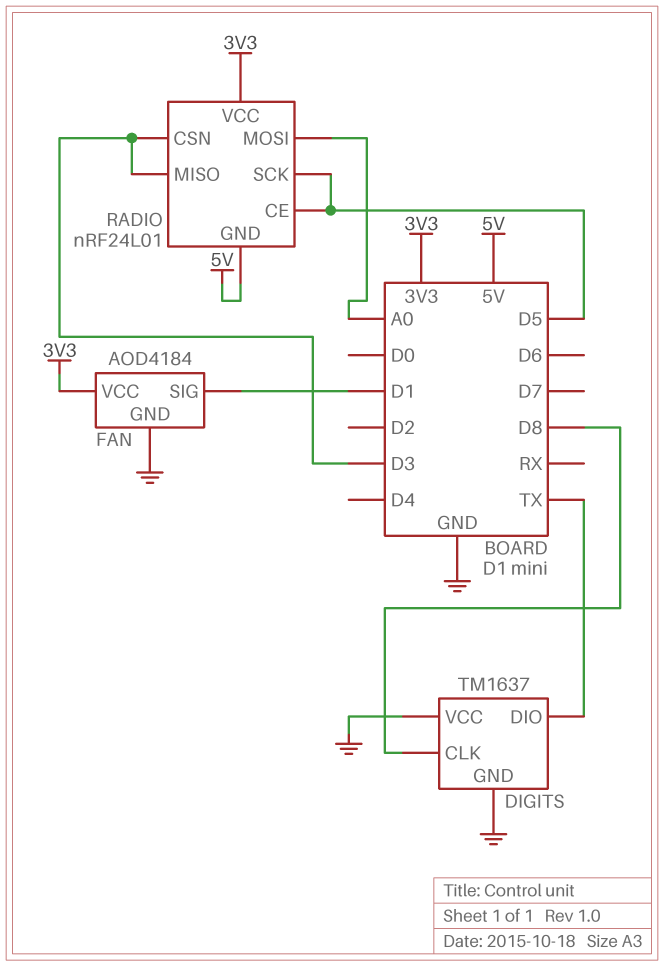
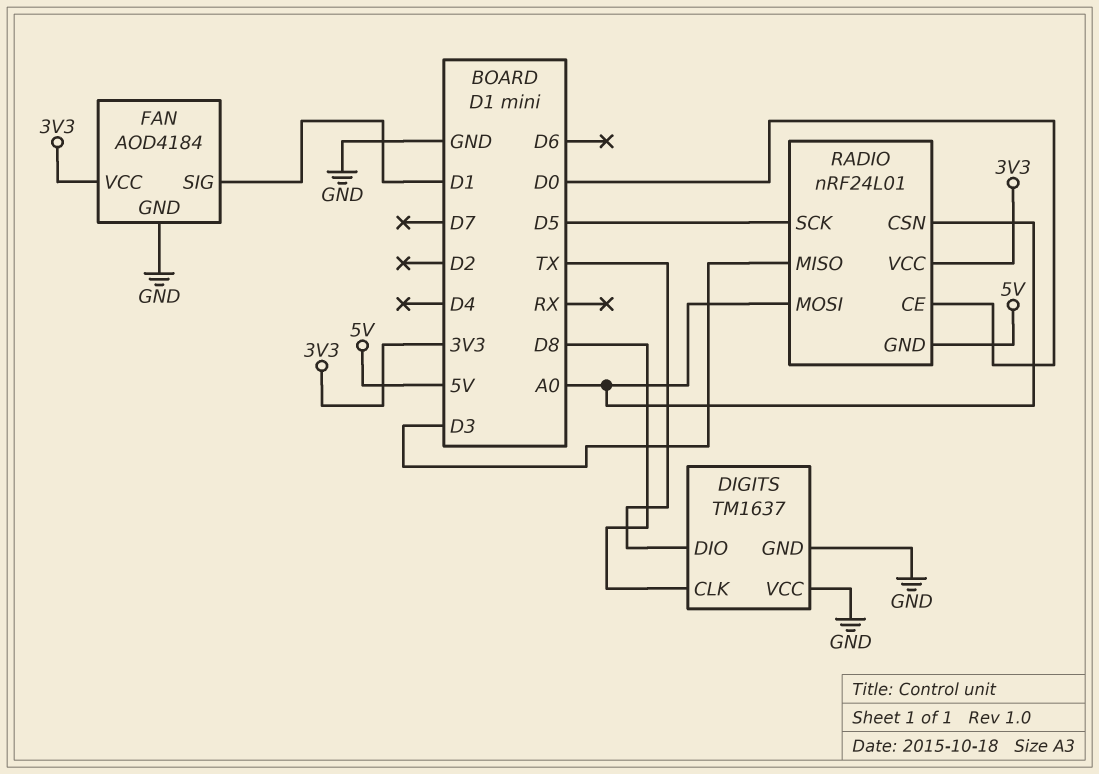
RADIO pin CE: D5 -> D0
RADIO pin CSN: D3 -> A0

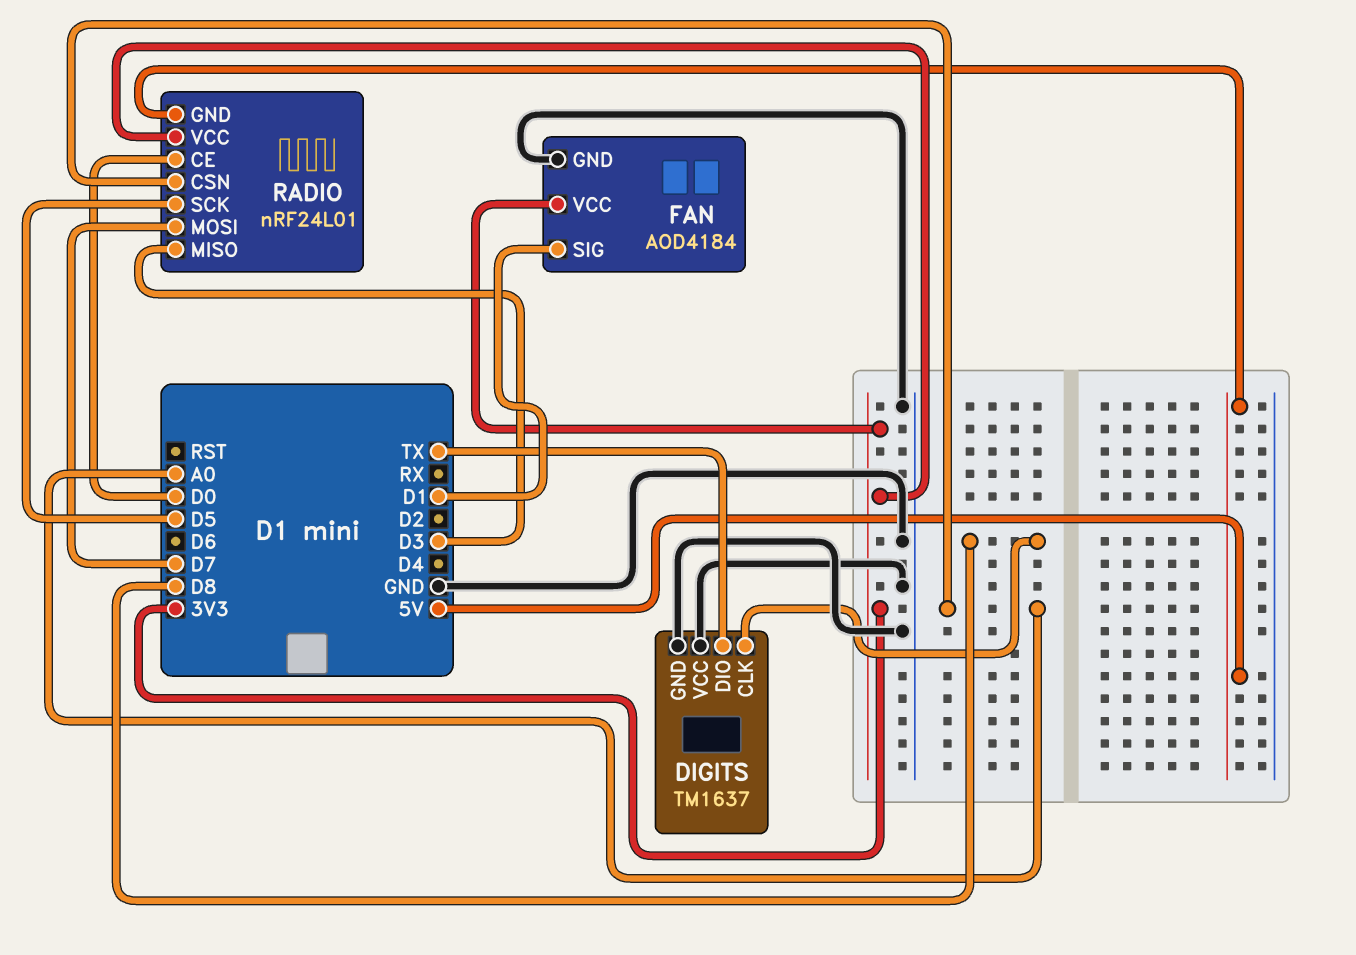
RADIO pin MOSI: A0 -> D7

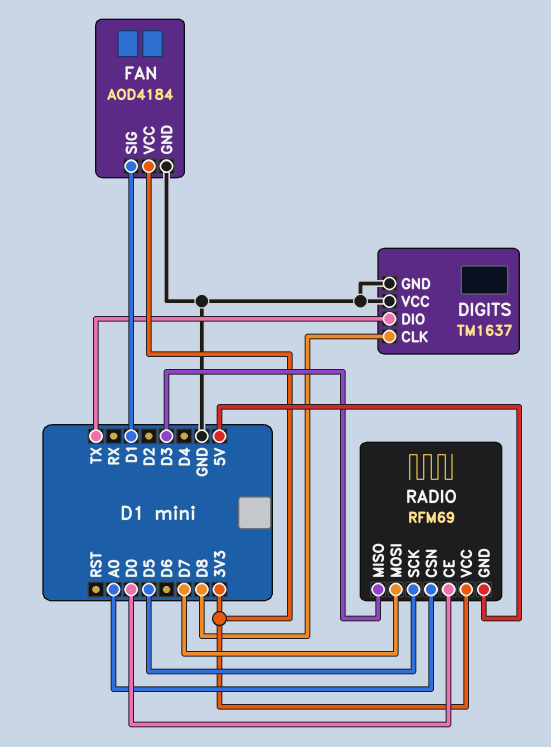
RADIO: nRF24L01 -> RFM69

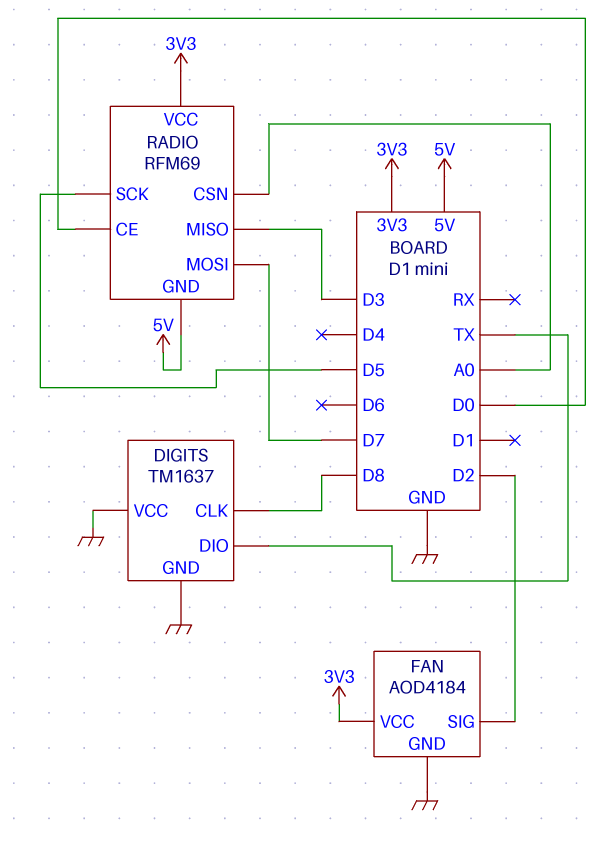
FAN pin SIG: D1 -> D2

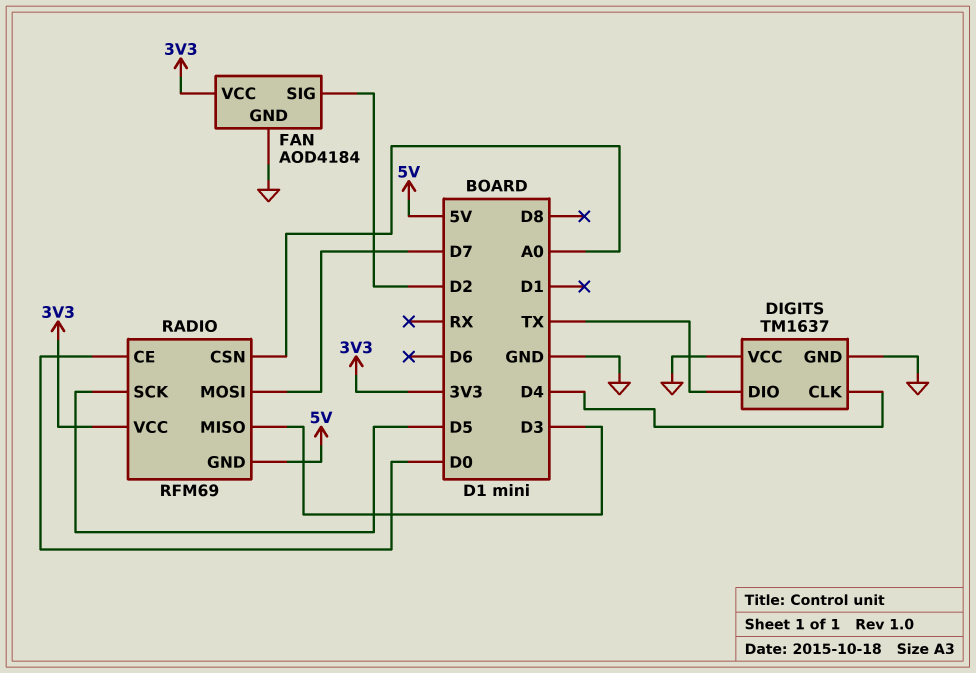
DIGITS pin CLK: D8 -> D4

